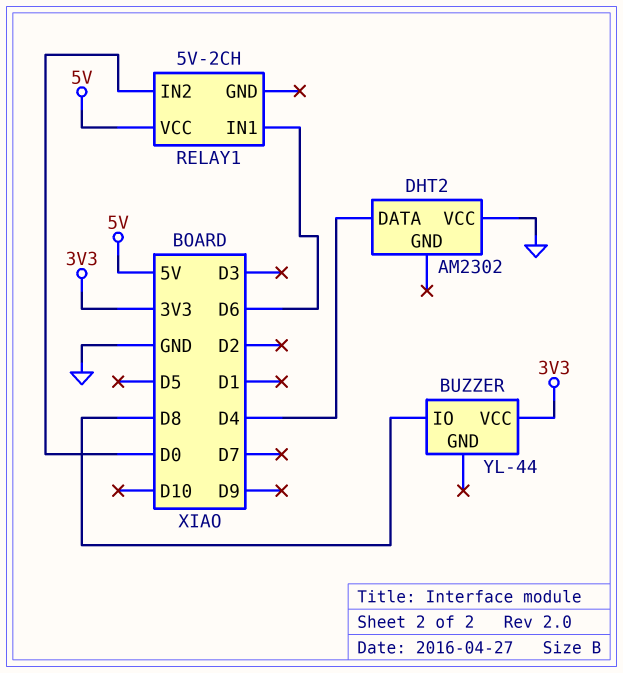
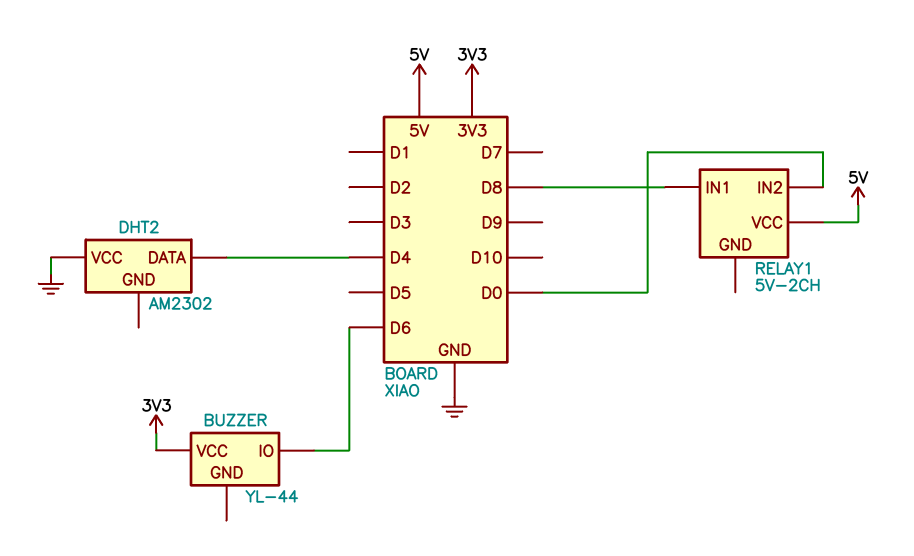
BUZZER pin IO: D8 -> D6
RELAY1 pin IN1: D6 -> D8

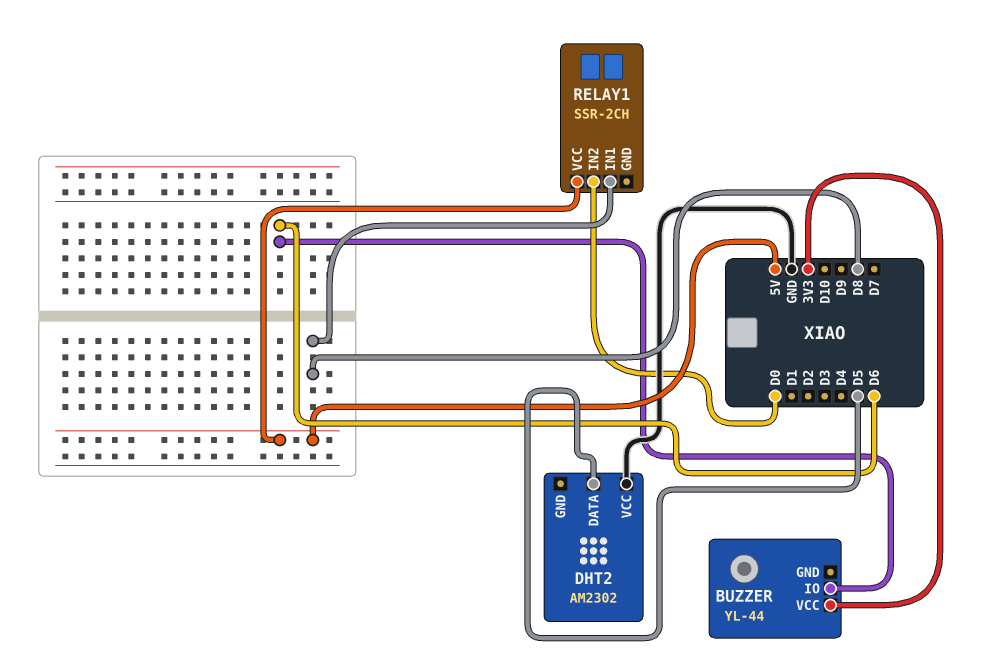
DHT2 pin DATA: D4 -> D5
RELAY1: 5V-2CH -> SSR-2CH

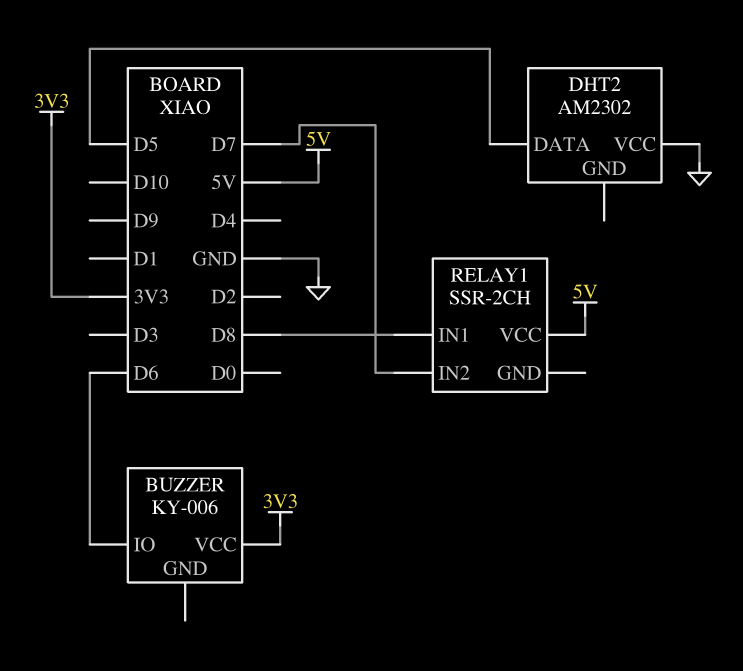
BUZZER: YL-44 -> KY-006
RELAY1 pin IN2: D0 -> D7

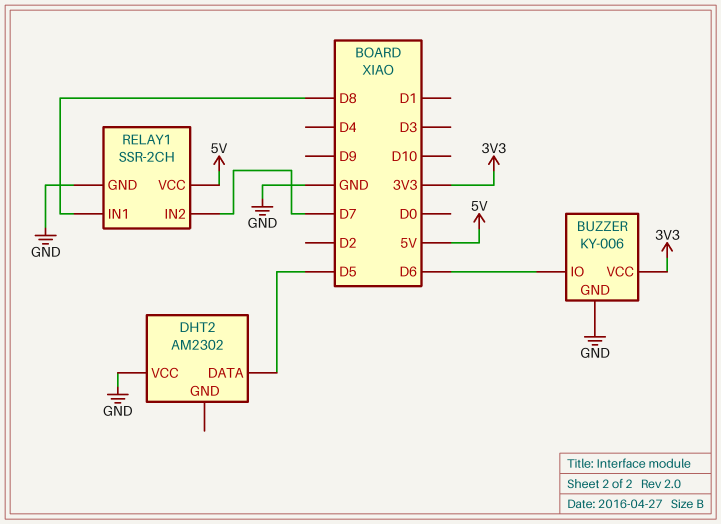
BUZZER pin GND: none -> GND
RELAY1 pin GND: none -> GND

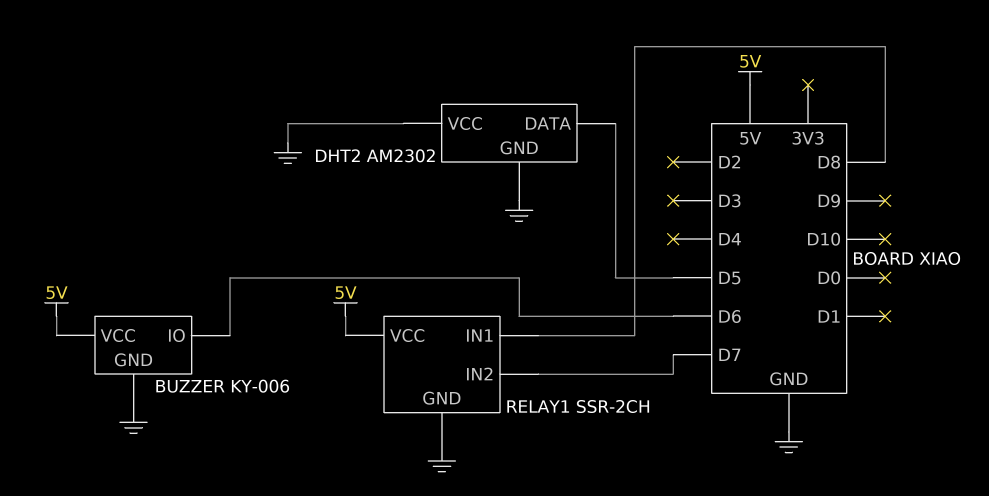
BUZZER pin VCC: 3V3 -> 5V
DHT2 pin GND: none -> GND

